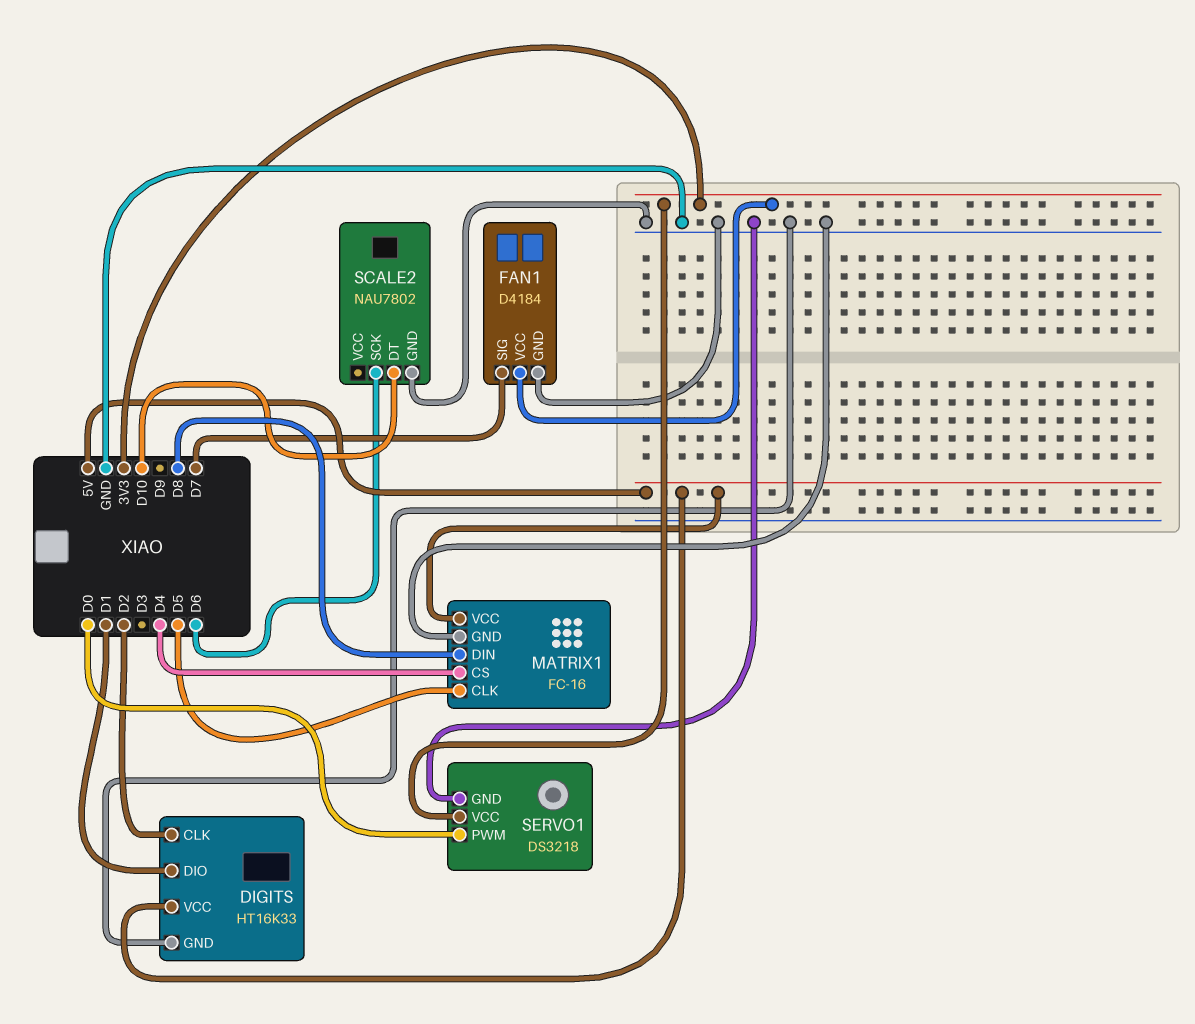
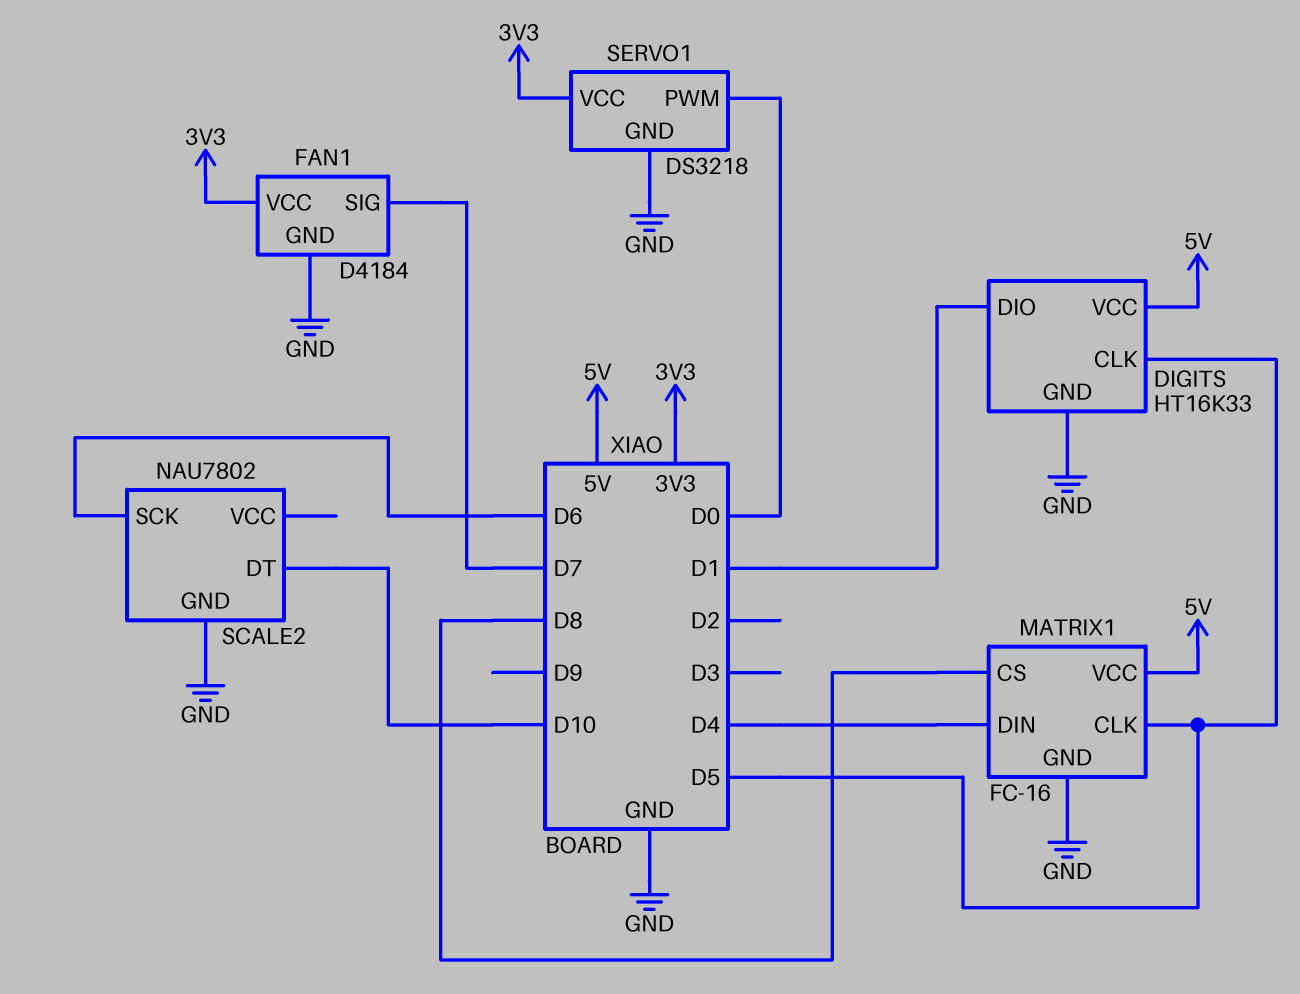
DIGITS pin CLK: D2 -> D5
MATRIX1 pin CS: D4 -> D8
MATRIX1 pin DIN: D8 -> D4

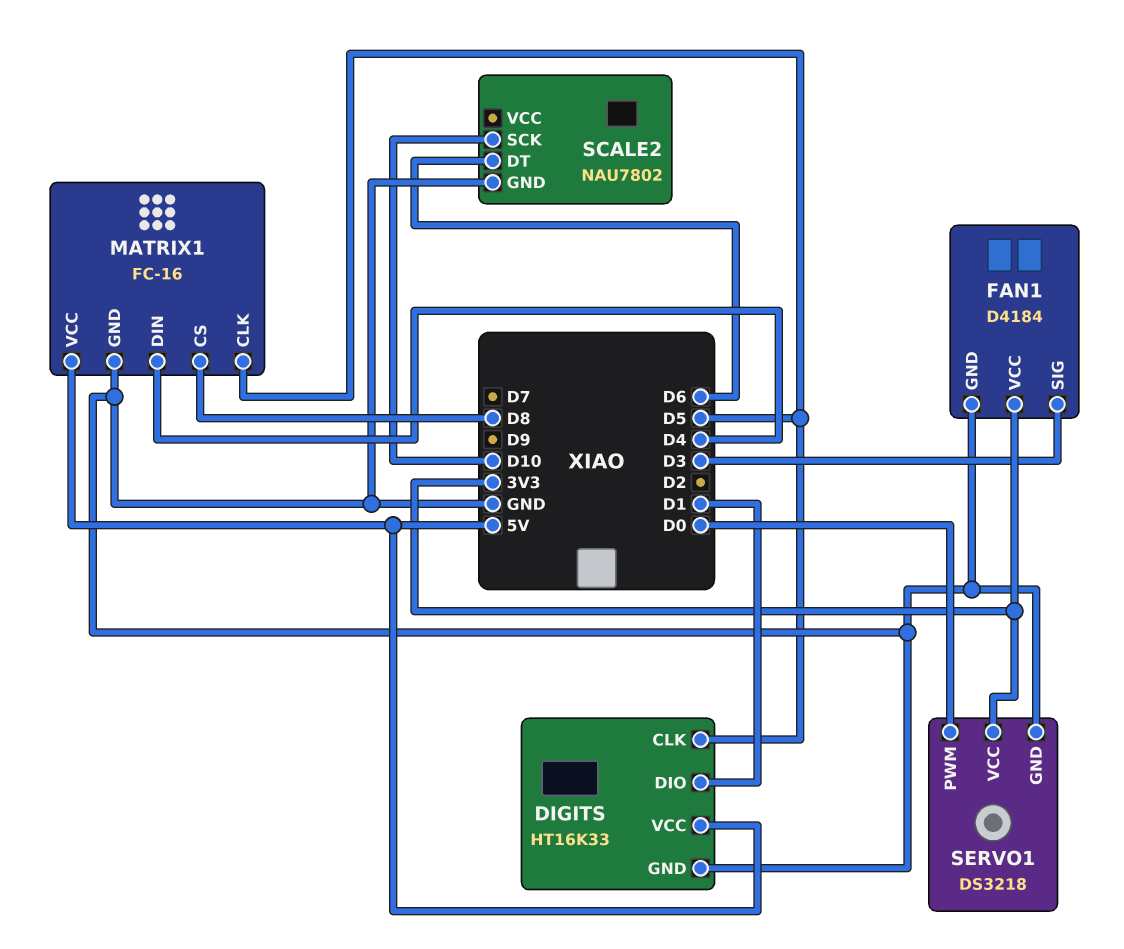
FAN1 pin SIG: D7 -> D3
SCALE2 pin DT: D10 -> D6
SCALE2 pin SCK: D6 -> D10

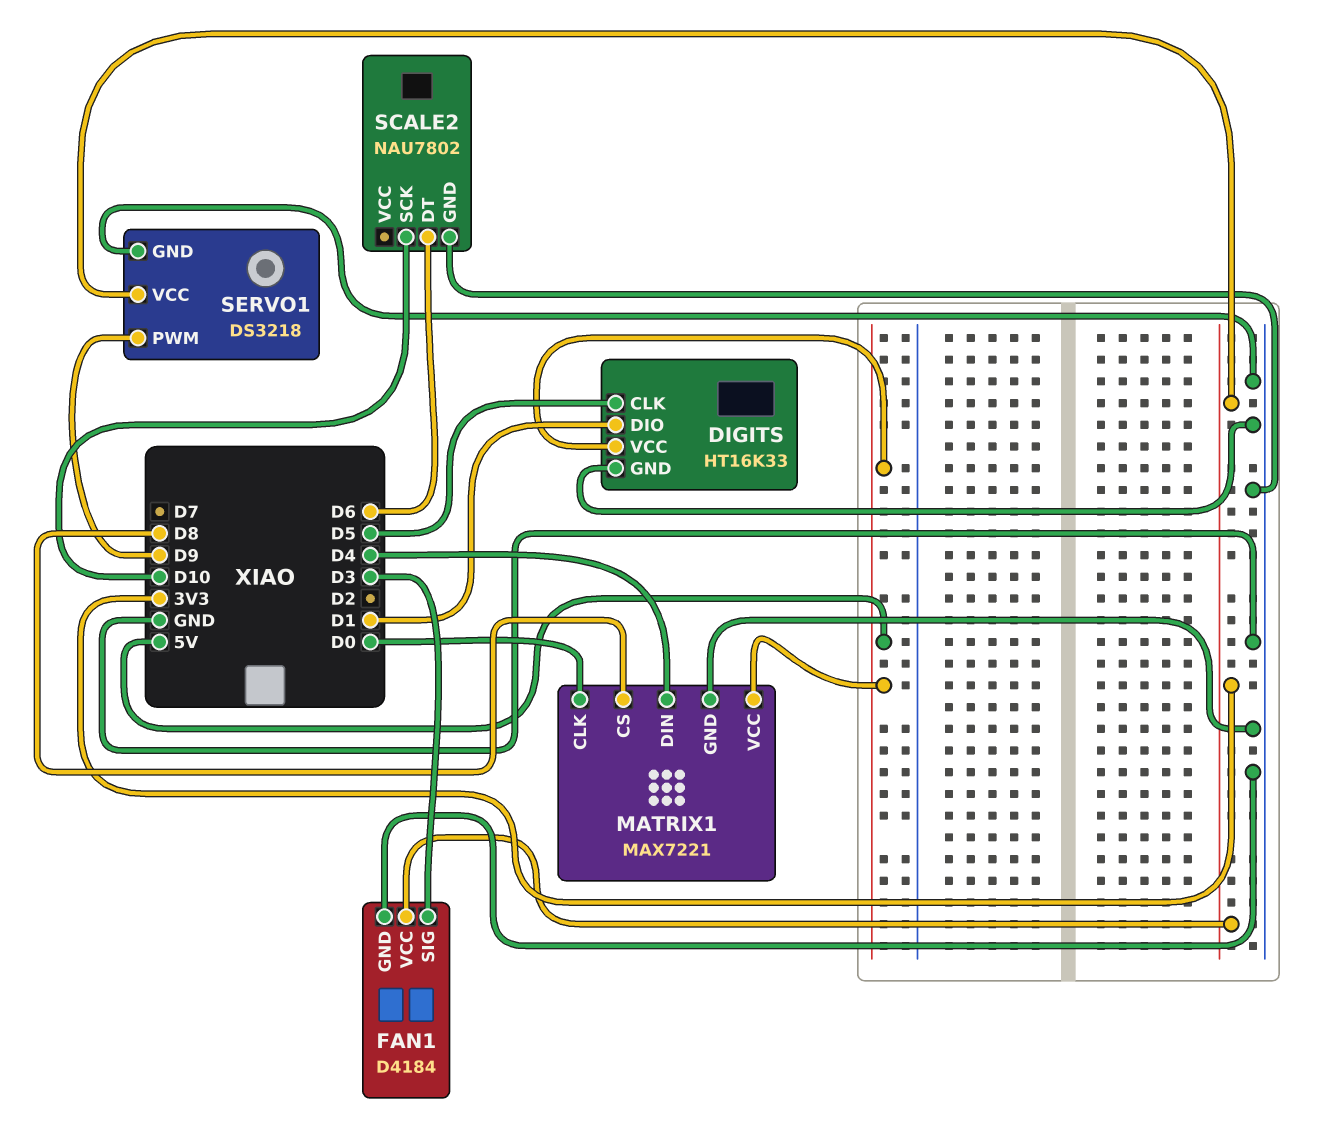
MATRIX1: FC-16 -> MAX7221
MATRIX1 pin CLK: D5 -> D0
SERVO1 pin PWM: D0 -> D9

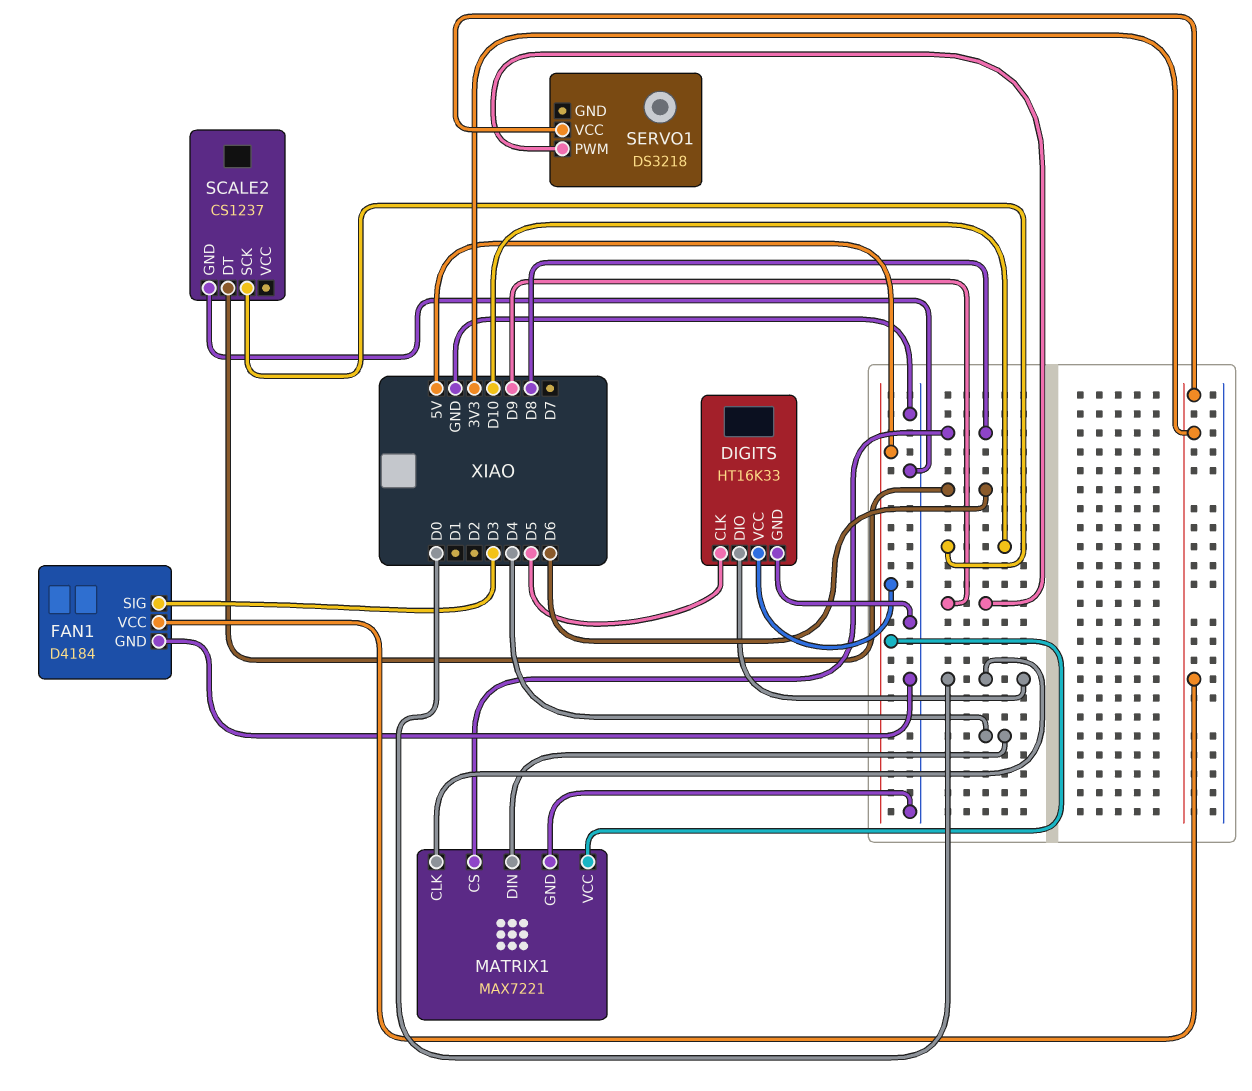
DIGITS pin DIO: D1 -> D0
SCALE2: NAU7802 -> CS1237
SERVO1 pin GND: GND -> none

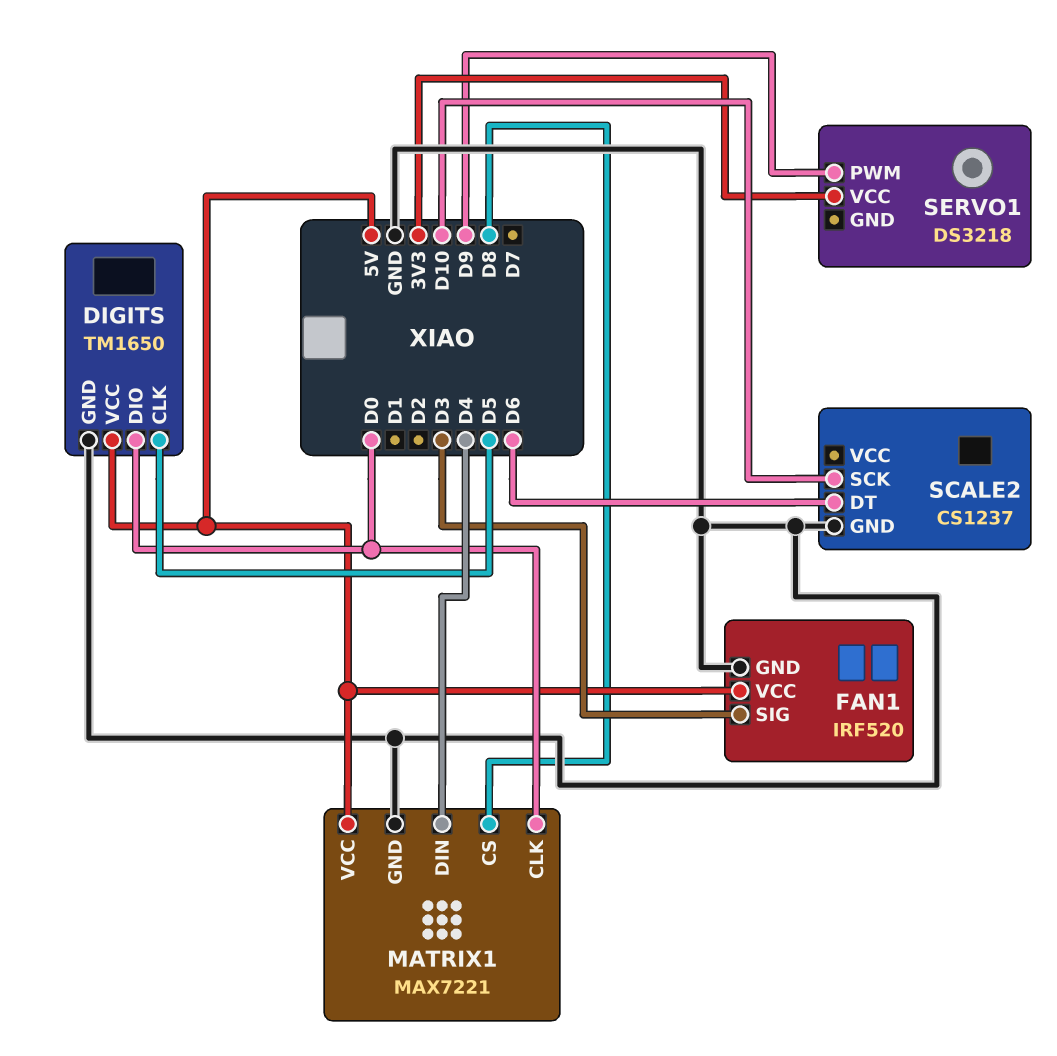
DIGITS: HT16K33 -> TM1650
FAN1: D4184 -> IRF520
FAN1 pin VCC: 3V3 -> 5V

